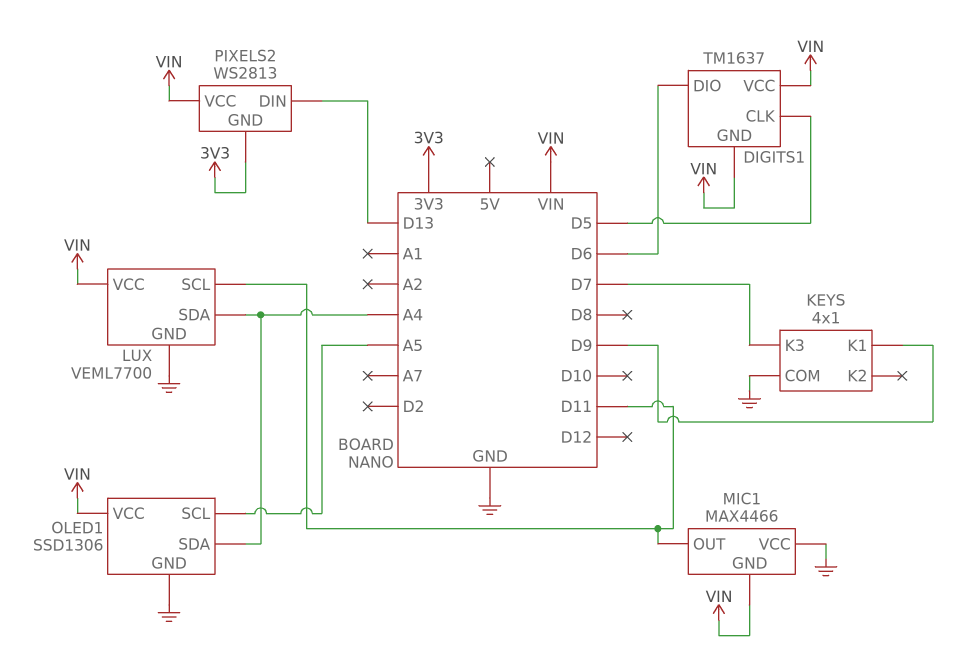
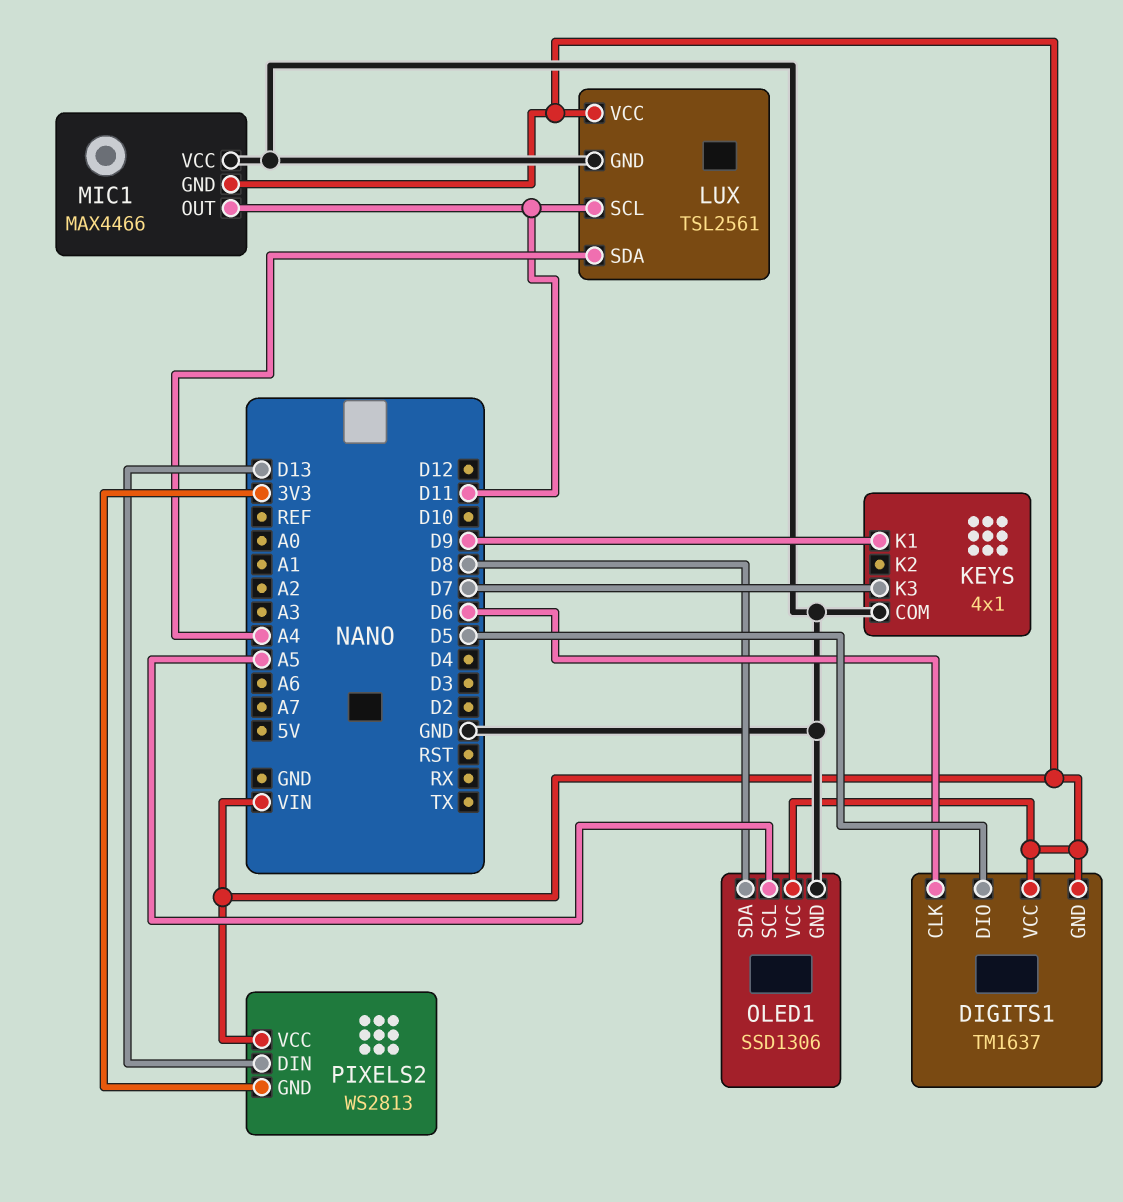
DIGITS1 pin CLK: D5 -> D6
DIGITS1 pin DIO: D6 -> D5
LUX: VEML7700 -> TSL2561
OLED1 pin SDA: A4 -> D8

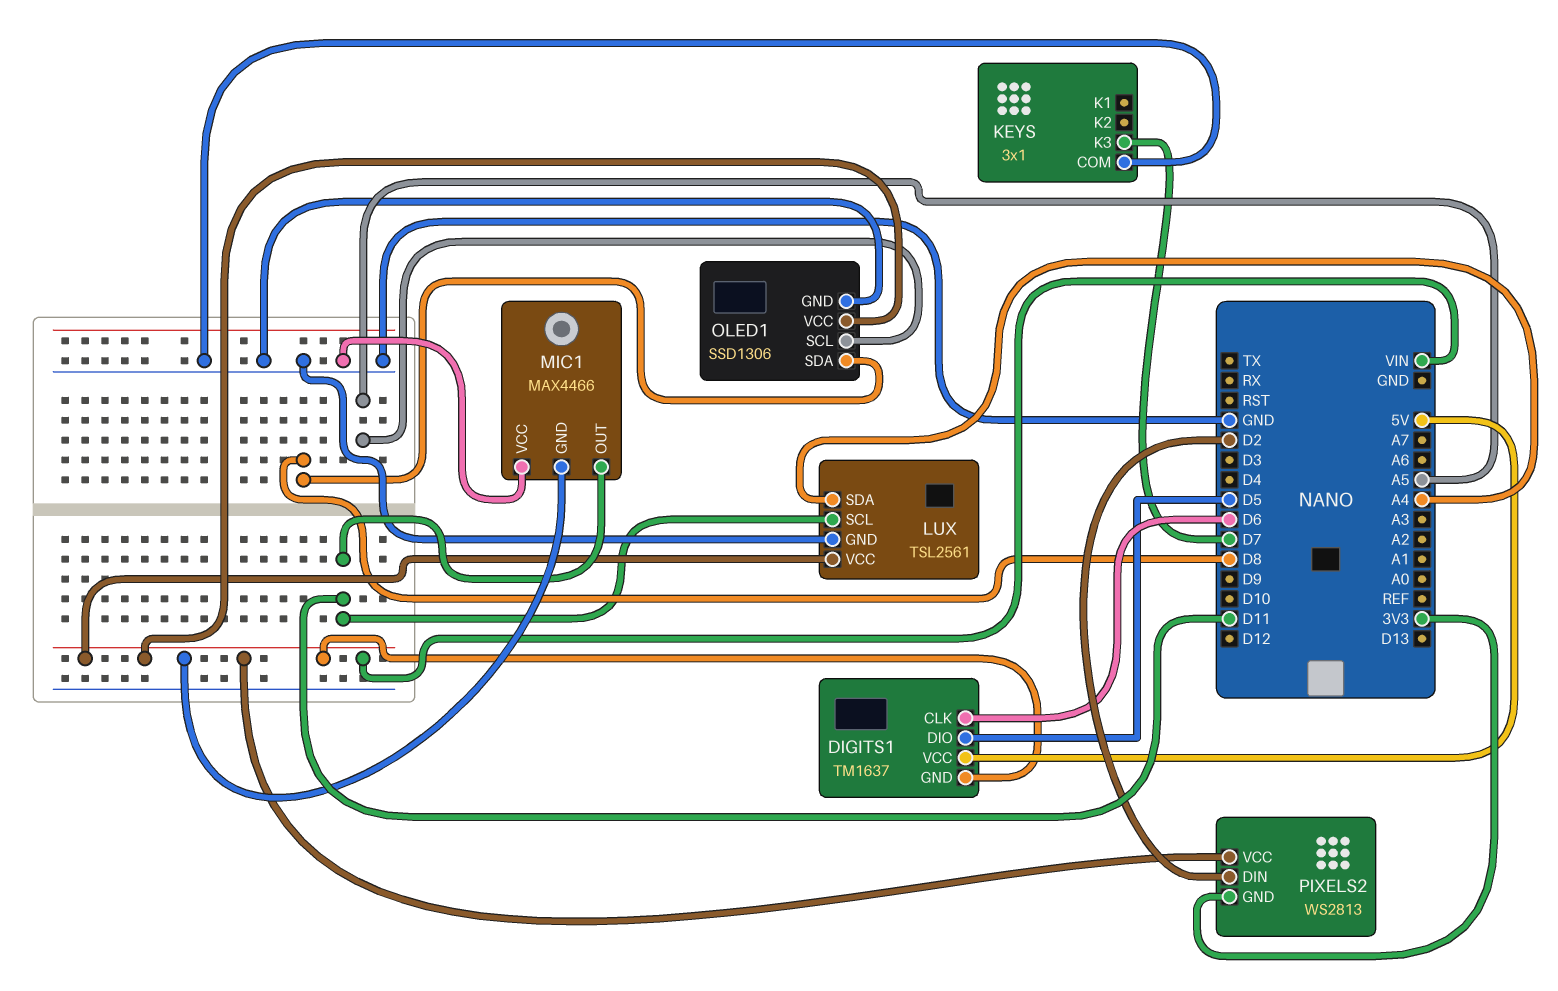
DIGITS1 pin VCC: VIN -> 5V
KEYS: 4x1 -> 3x1
KEYS pin K1: D9 -> none
PIXELS2 pin DIN: D13 -> D2

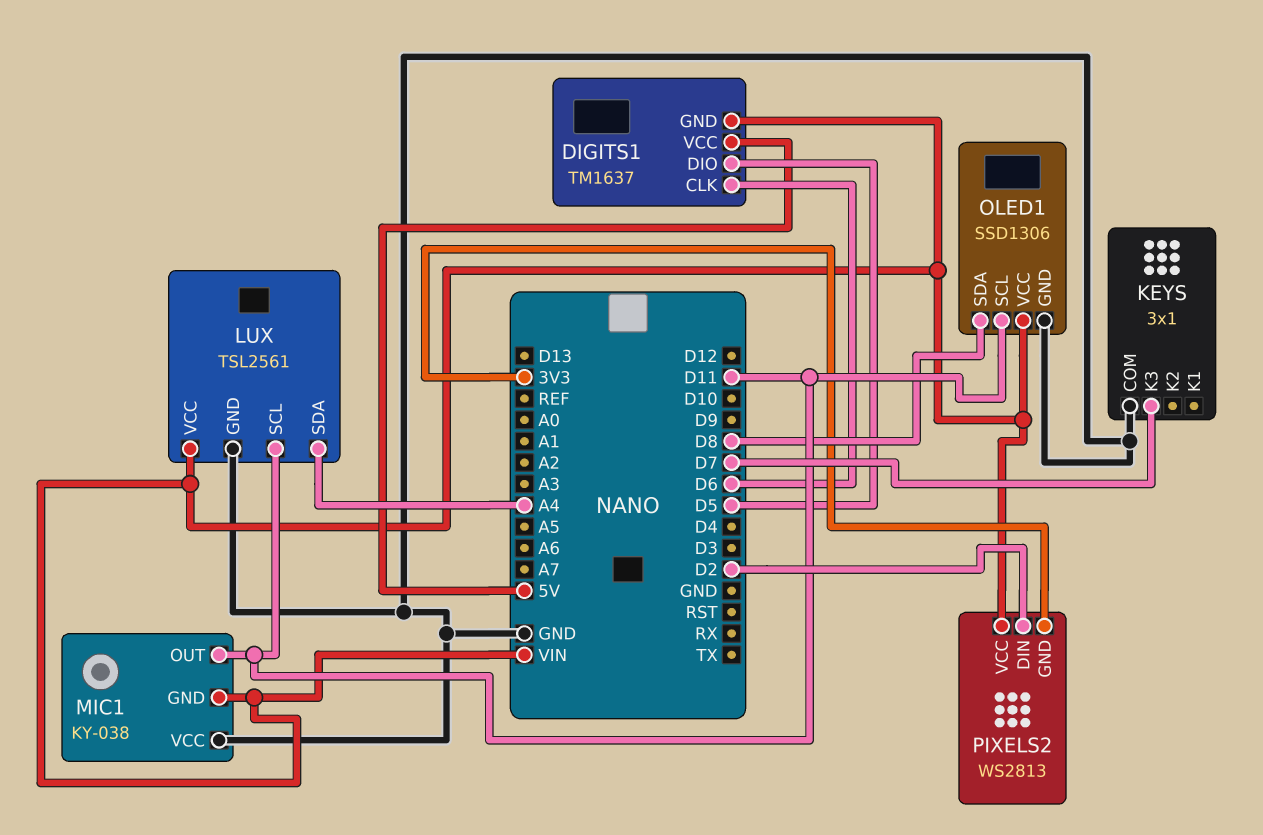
MIC1: MAX4466 -> KY-038
OLED1 pin SCL: A5 -> D11

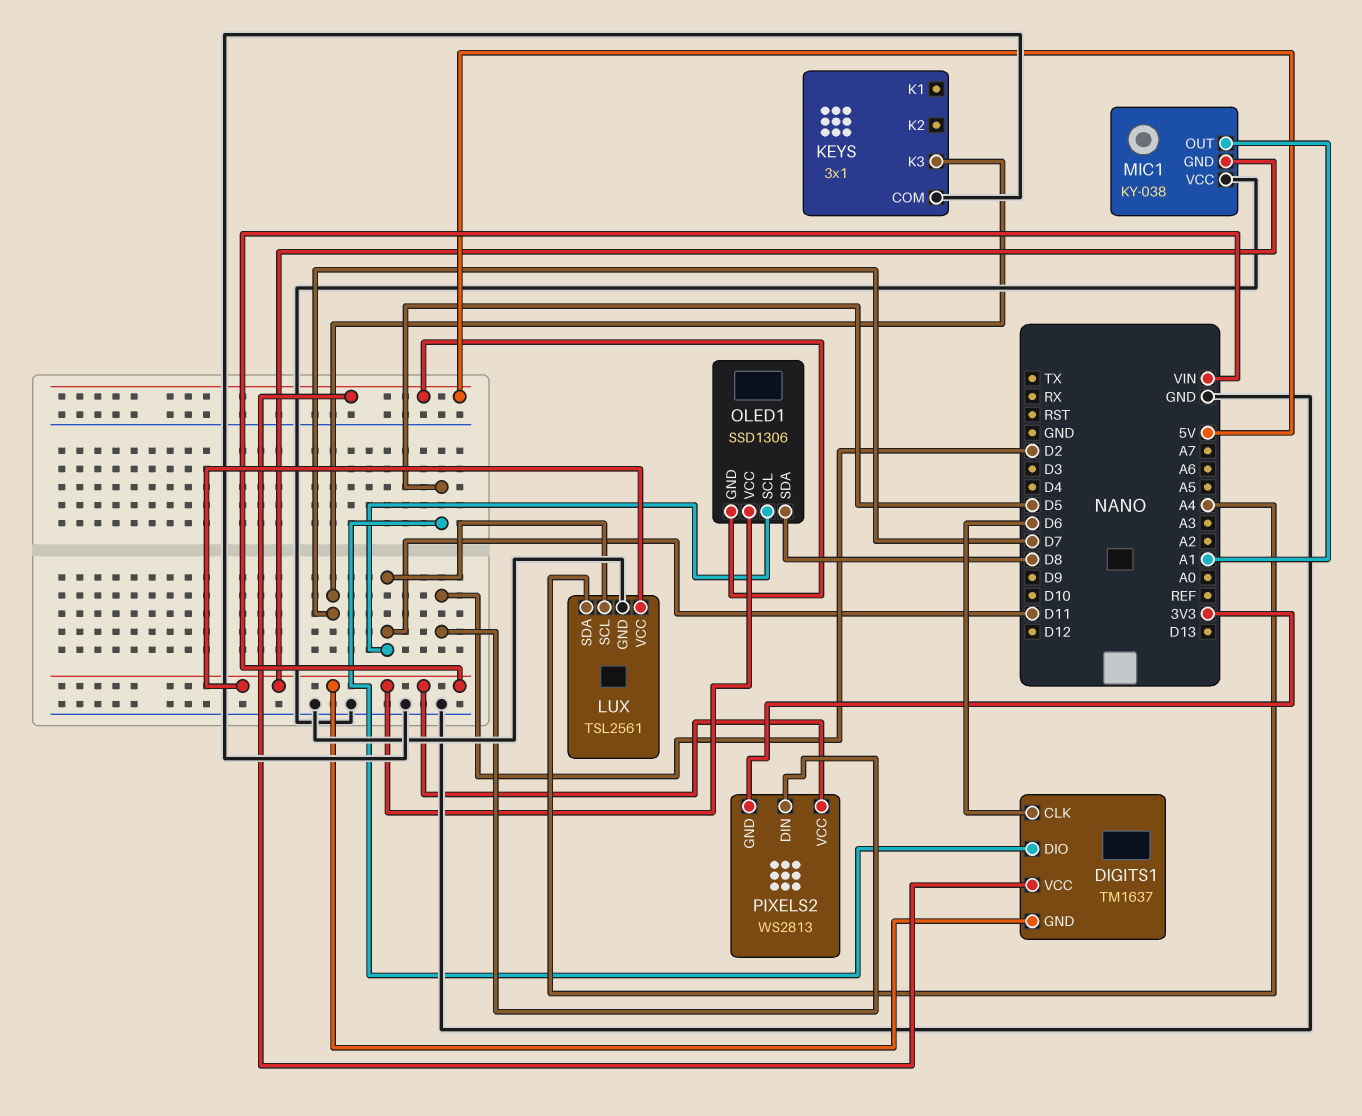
MIC1 pin OUT: D11 -> A1
OLED1 pin GND: GND -> 5V

